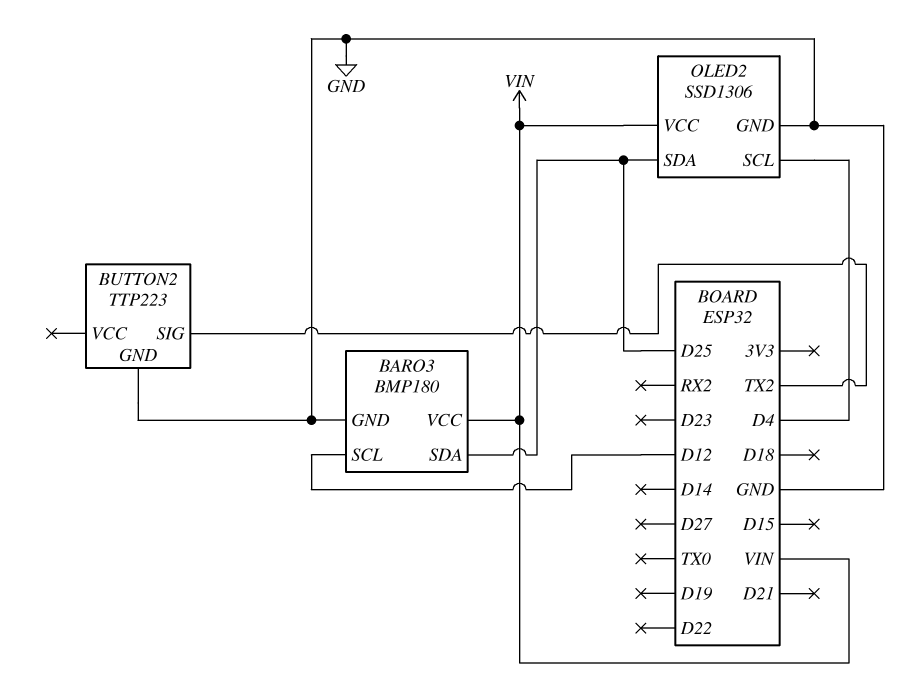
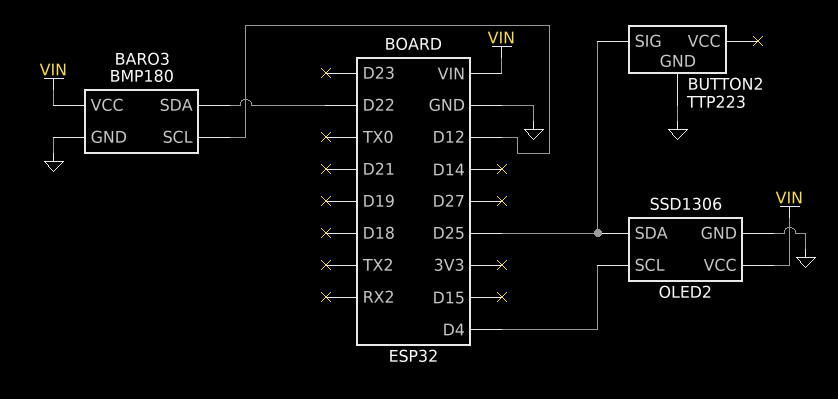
BARO3 pin SDA: D25 -> D22
BUTTON2 pin SIG: TX2 -> D25

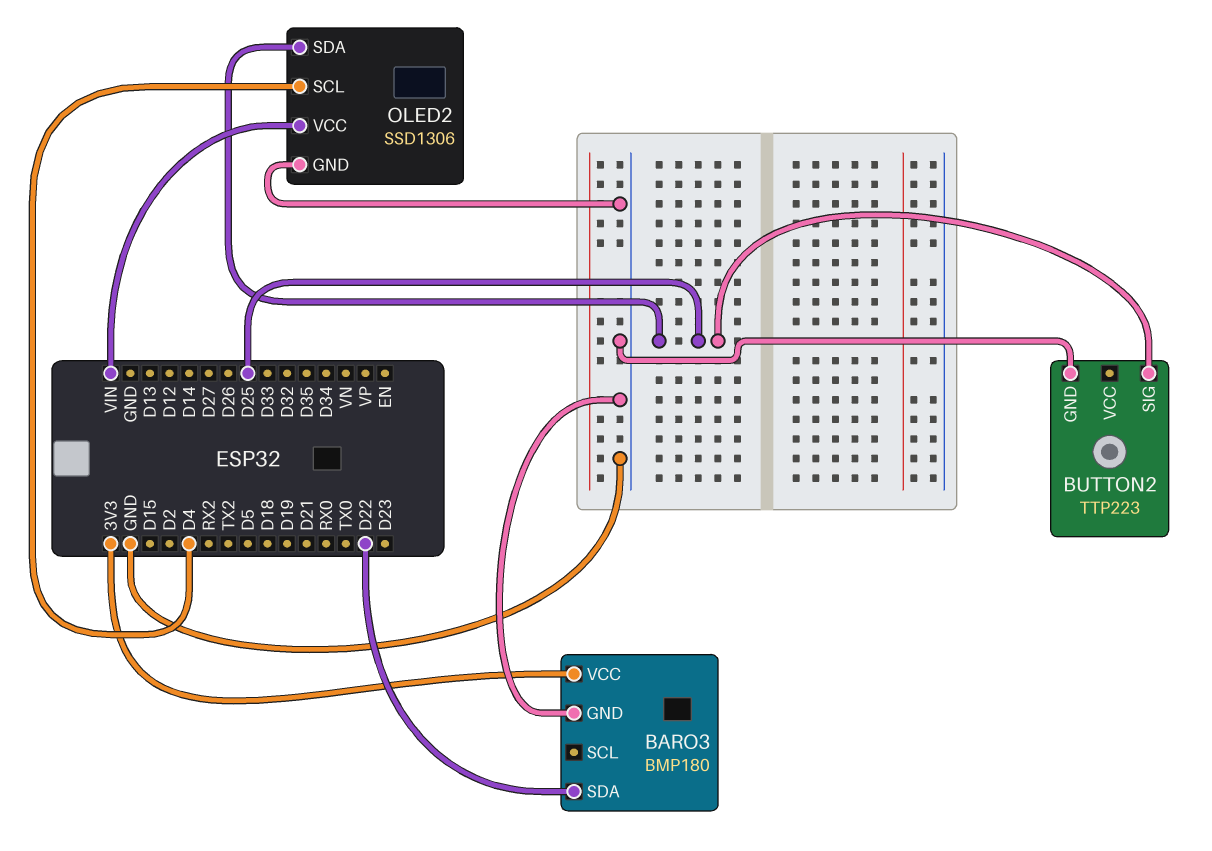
BARO3 pin SCL: D12 -> none
BARO3 pin VCC: VIN -> 3V3

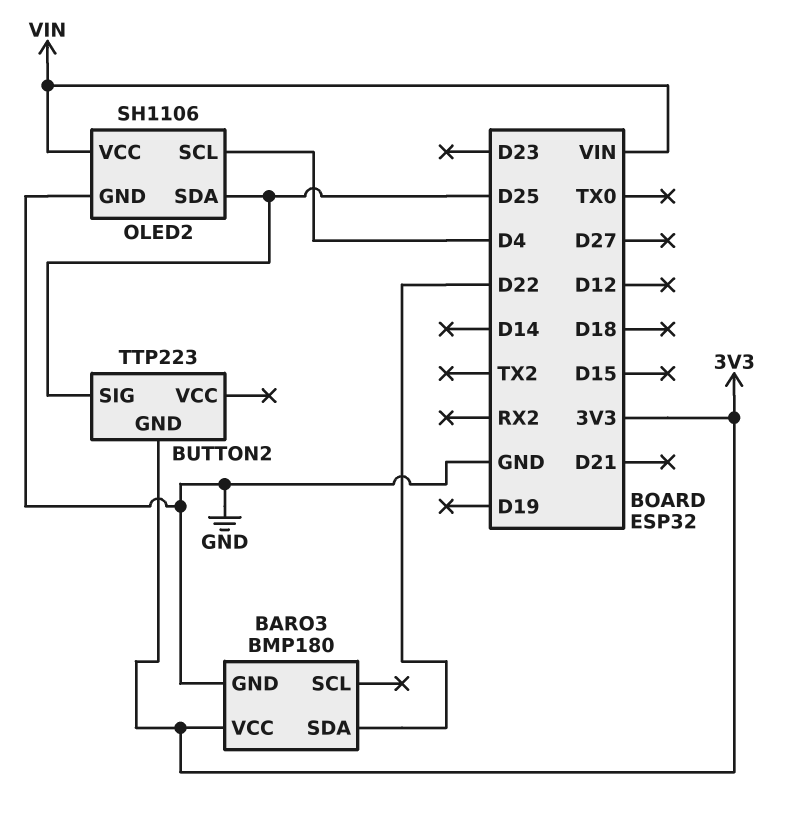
BUTTON2 pin GND: GND -> 3V3
OLED2: SSD1306 -> SH1106

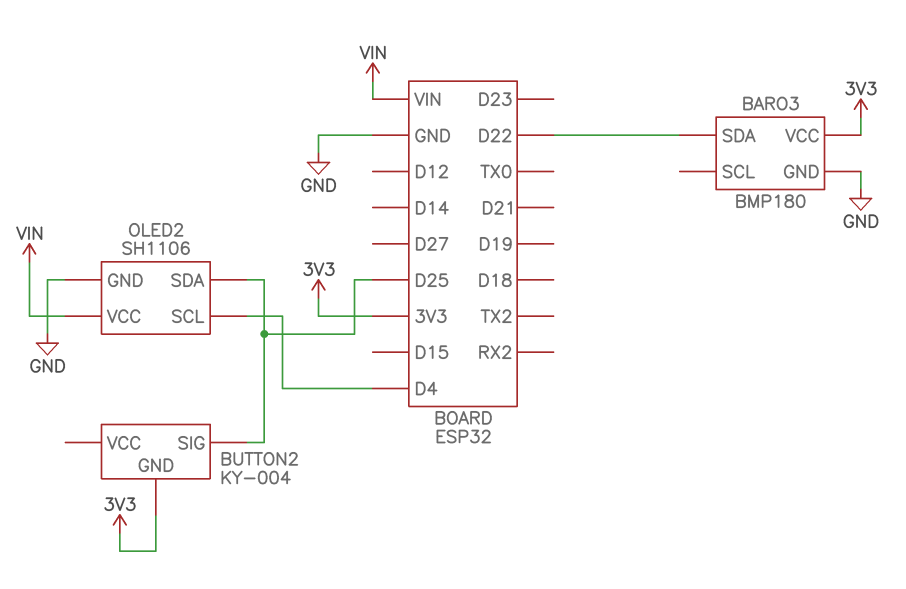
BUTTON2: TTP223 -> KY-004

